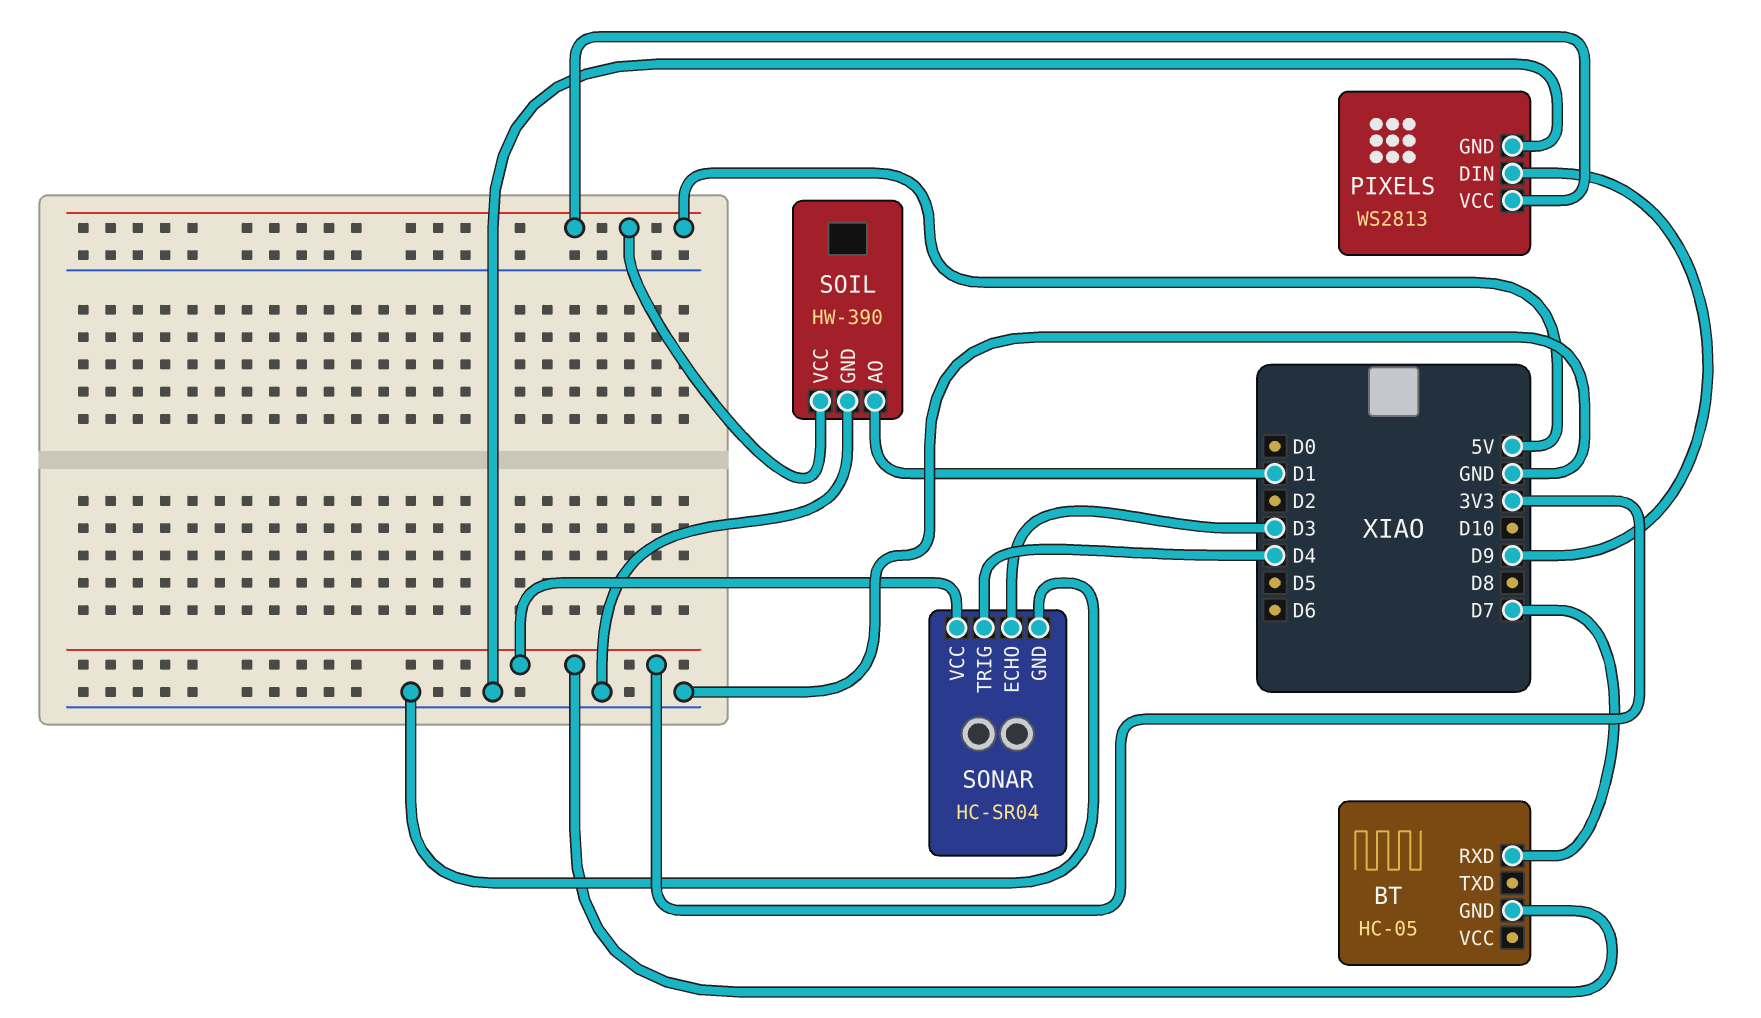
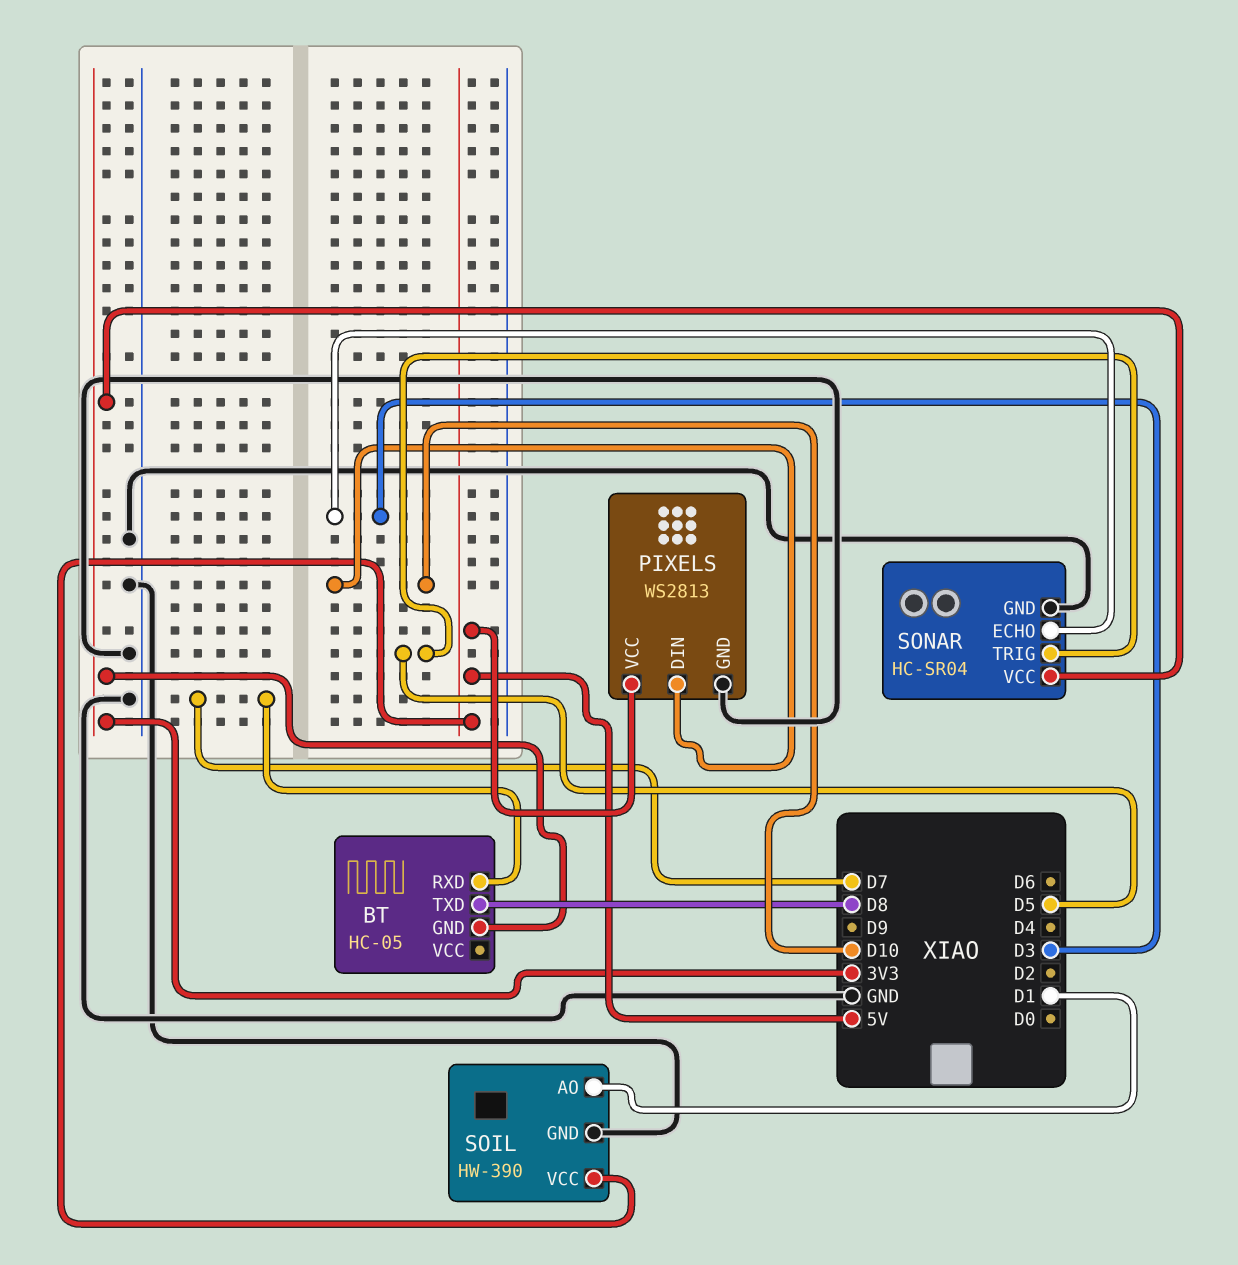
BT pin TXD: none -> D8
PIXELS pin DIN: D9 -> D10
SONAR pin TRIG: D4 -> D5

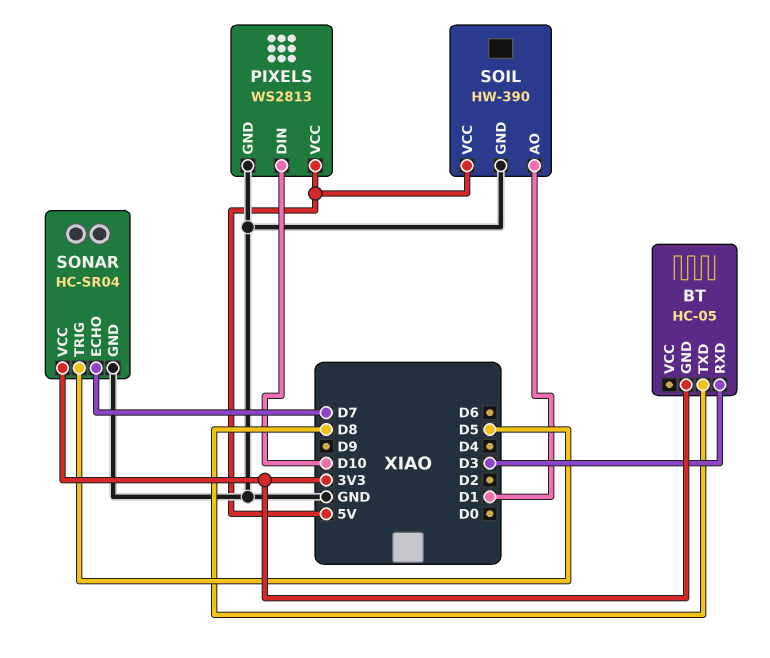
BT pin RXD: D7 -> D3
SONAR pin ECHO: D3 -> D7

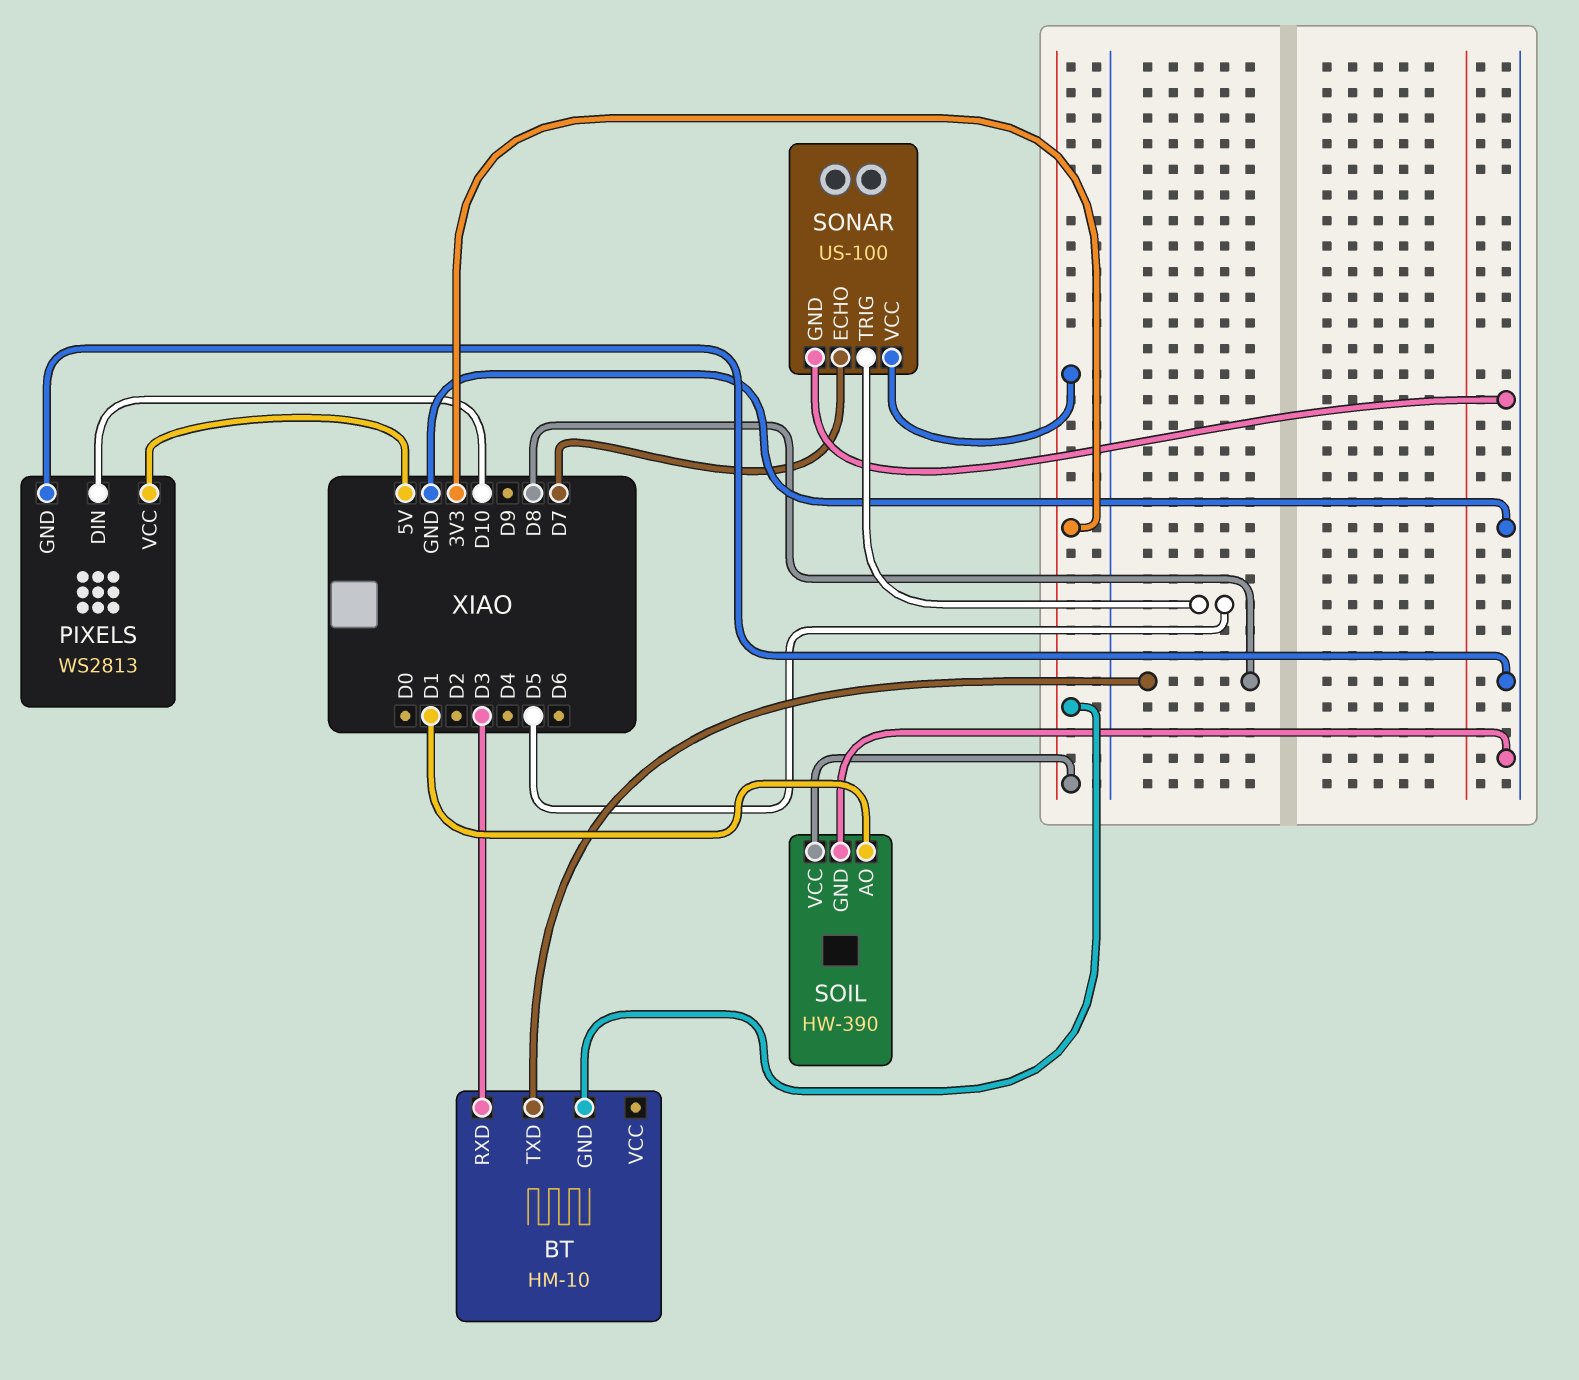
BT: HC-05 -> HM-10
SOIL pin VCC: 5V -> 3V3
SONAR: HC-SR04 -> US-100

